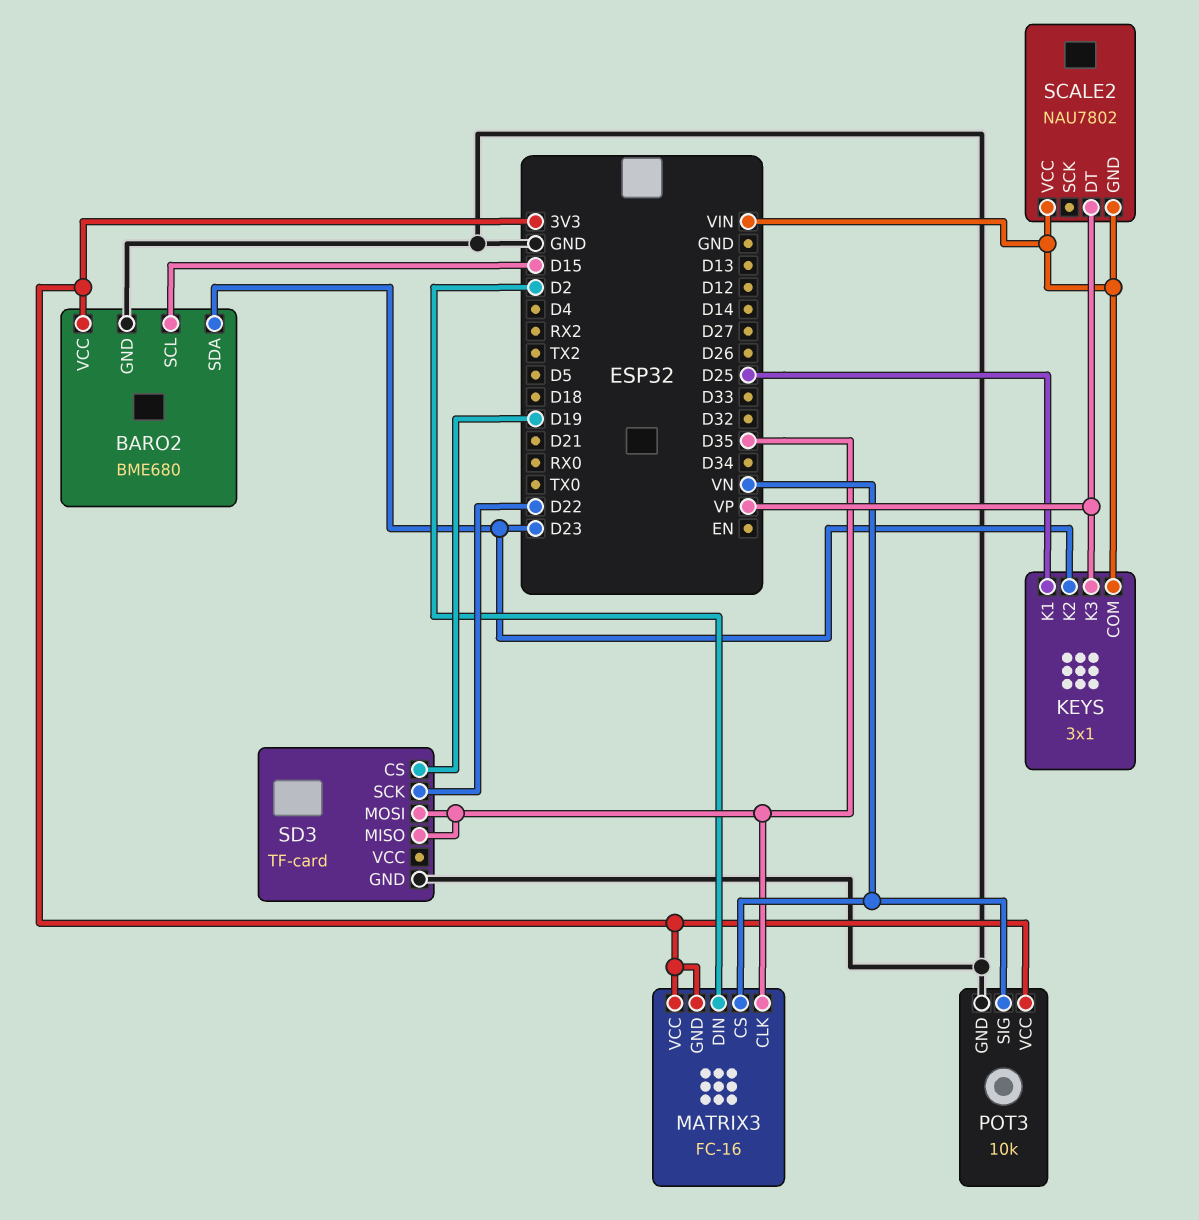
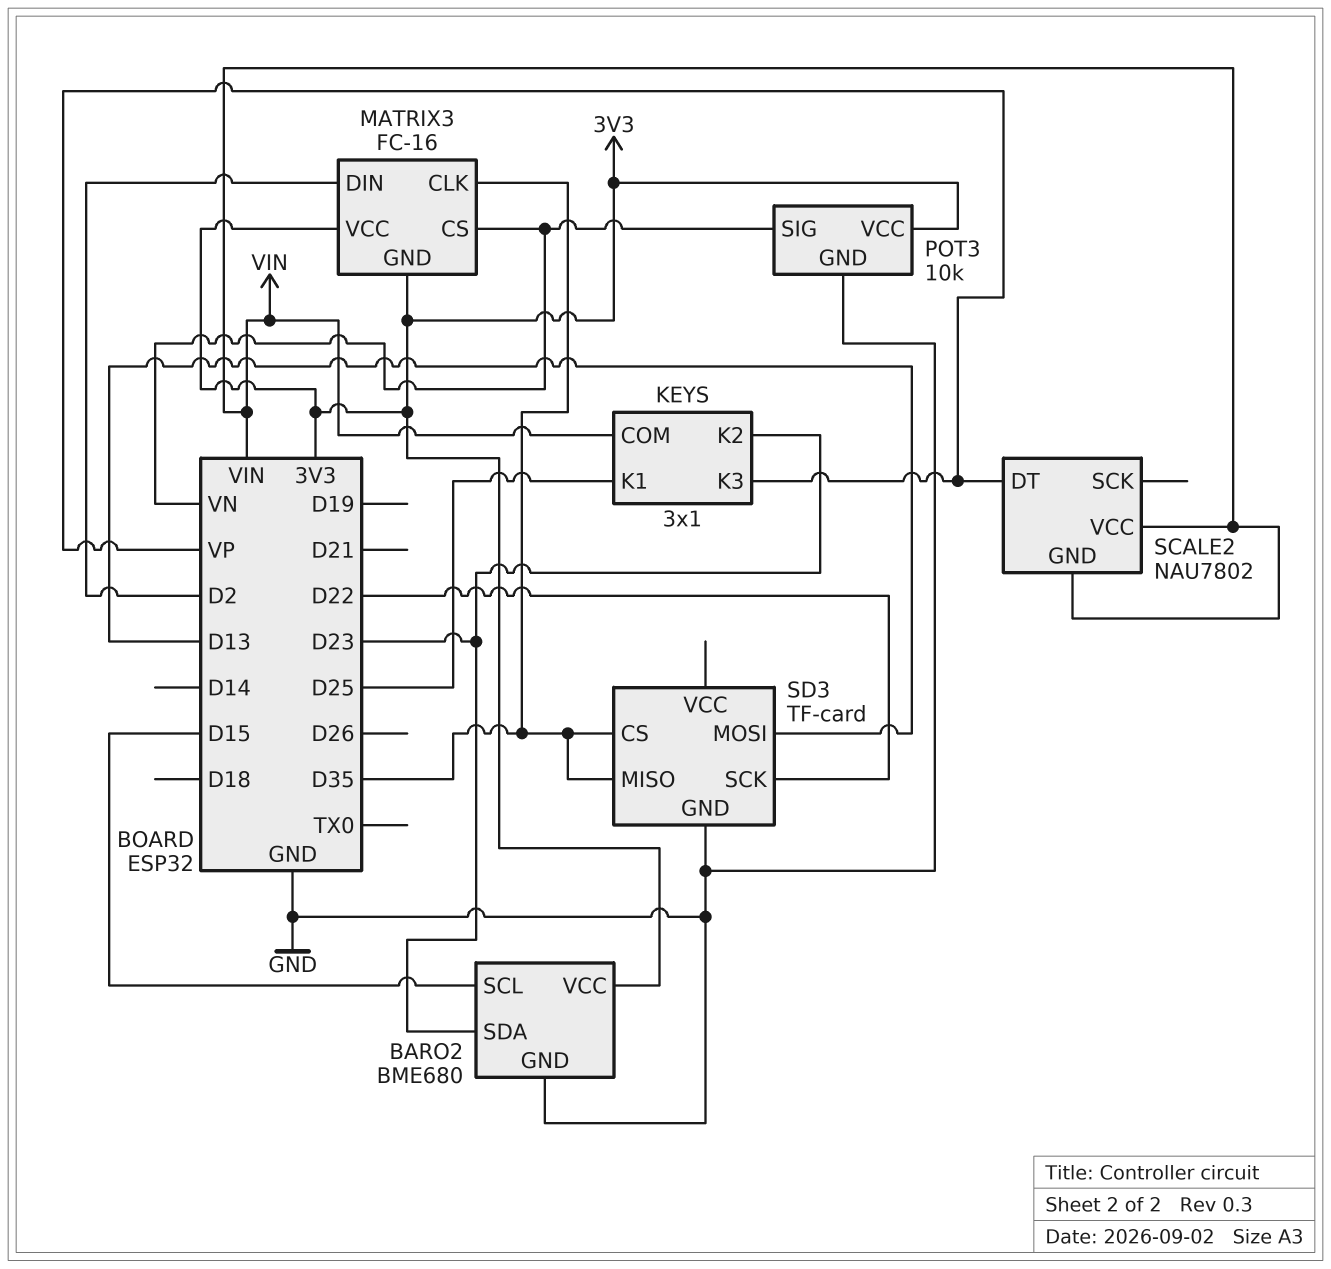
SD3 pin CS: D19 -> D35
SD3 pin MOSI: D35 -> D13

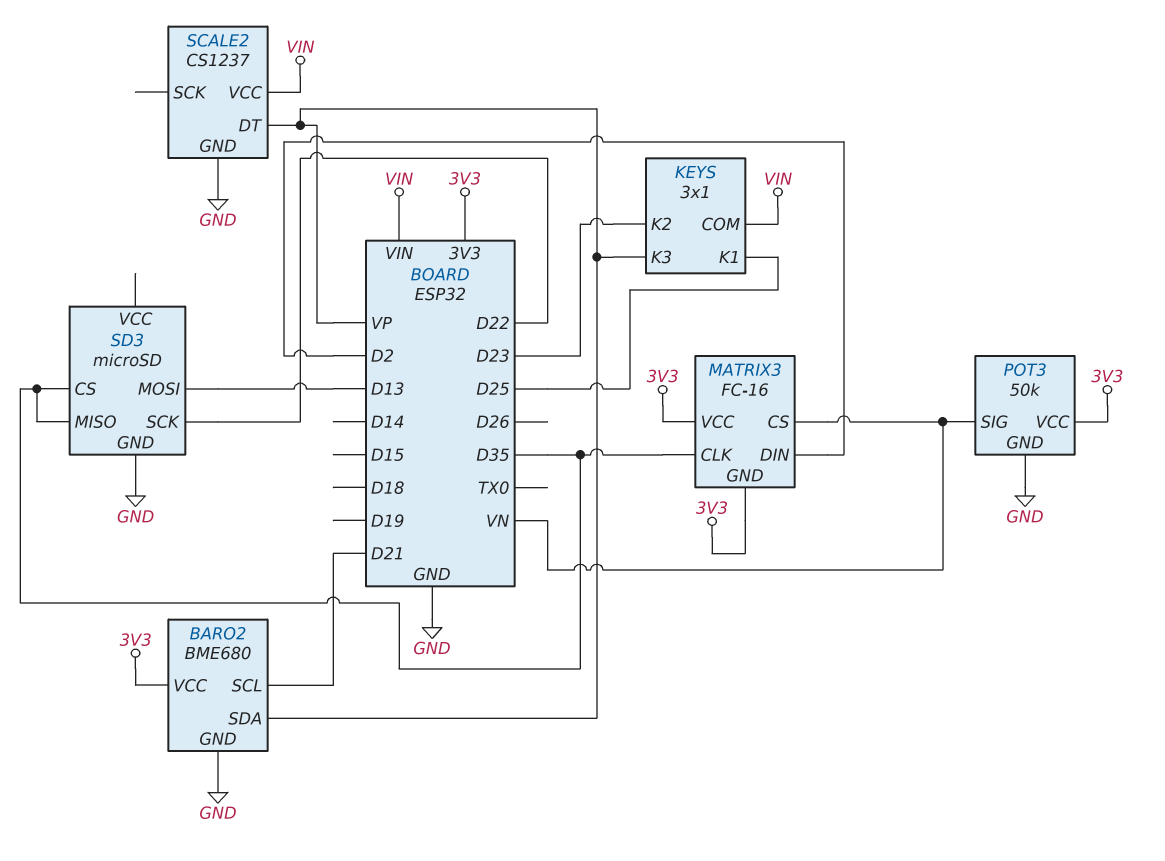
BARO2 pin SCL: D15 -> D21
BARO2 pin SDA: D23 -> VP
POT3: 10k -> 50k
SCALE2: NAU7802 -> CS1237
SCALE2 pin GND: VIN -> GND
SD3: TF-card -> microSD

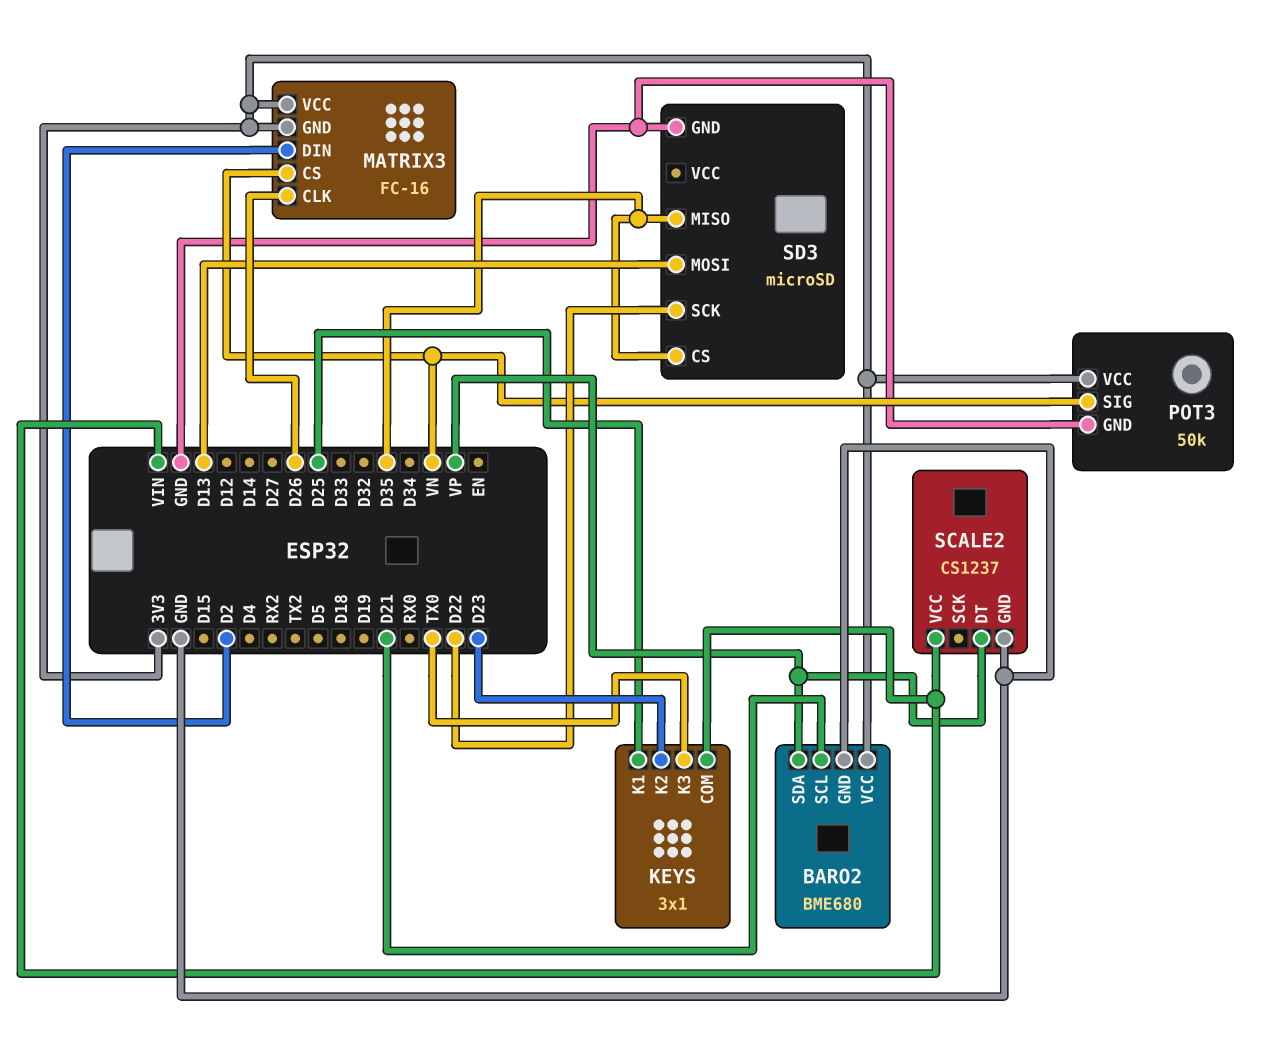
KEYS pin K3: VP -> TX0
MATRIX3 pin CLK: D35 -> D26

